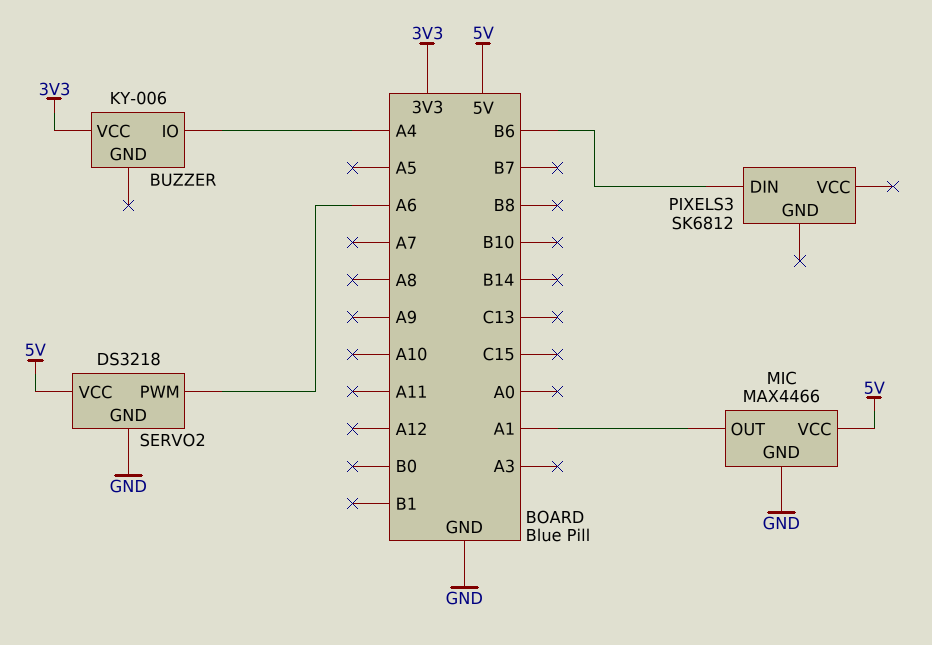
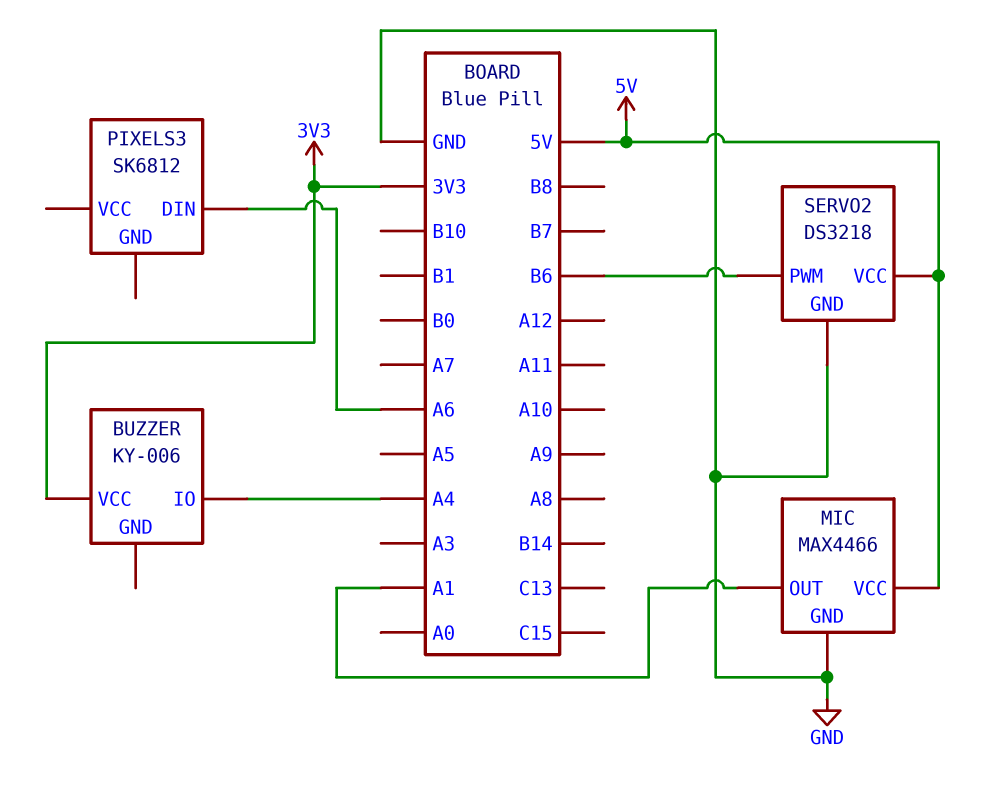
PIXELS3 pin DIN: B6 -> A6
SERVO2 pin PWM: A6 -> B6

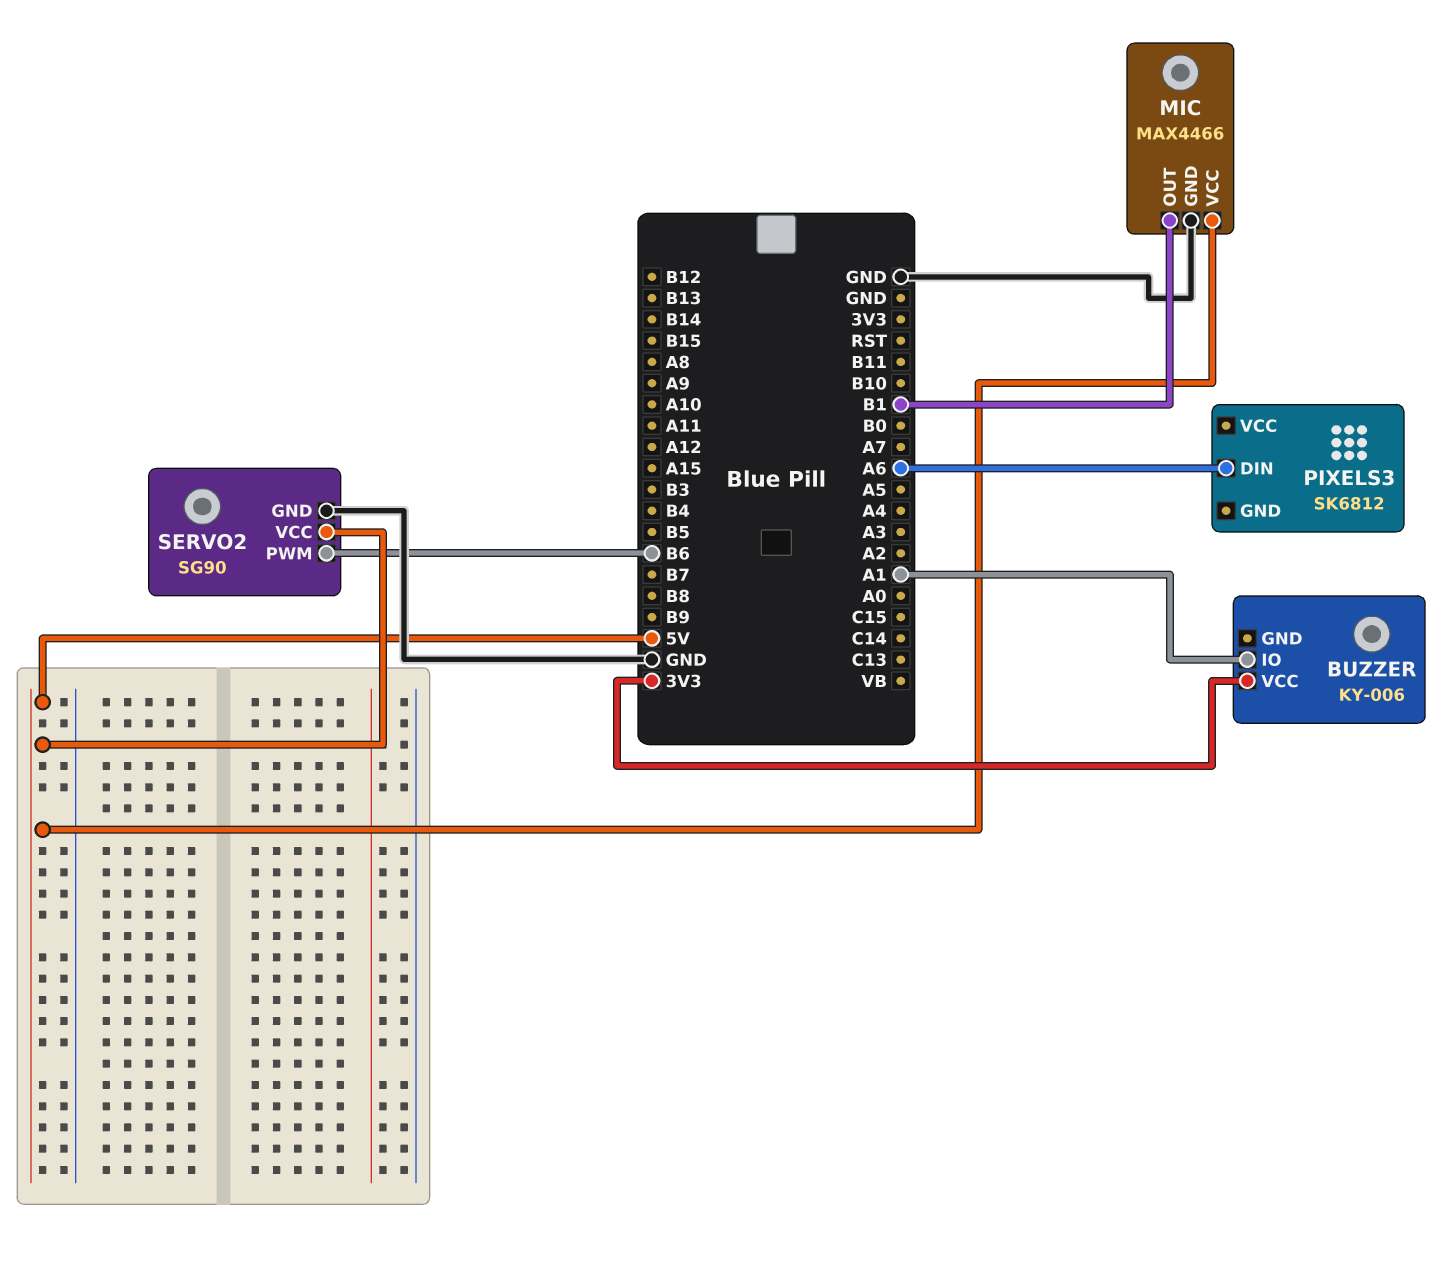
BUZZER pin IO: A4 -> A1
MIC pin OUT: A1 -> B1
SERVO2: DS3218 -> SG90

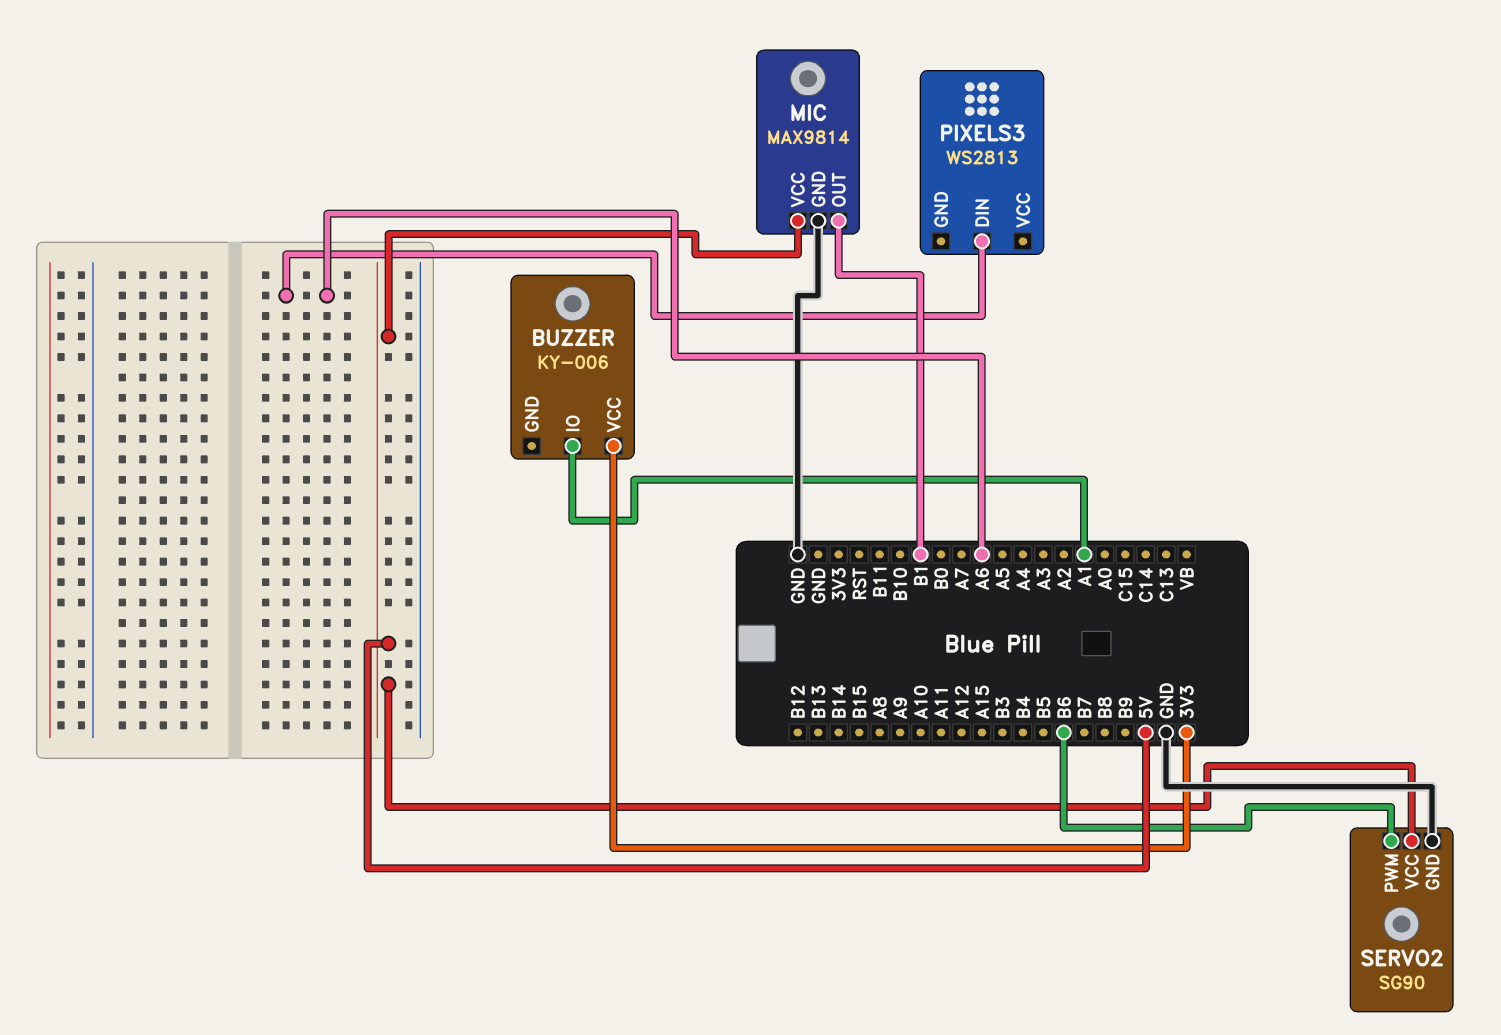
MIC: MAX4466 -> MAX9814
PIXELS3: SK6812 -> WS2813

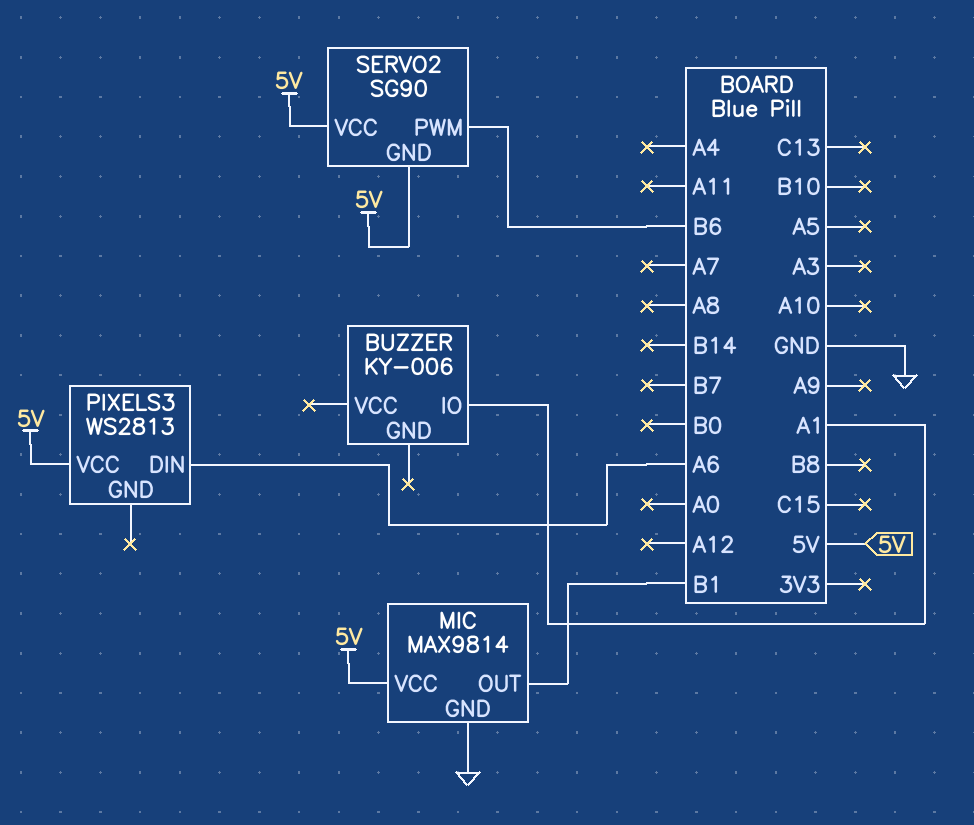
BUZZER pin VCC: 3V3 -> none
PIXELS3 pin VCC: none -> 5V
SERVO2 pin GND: GND -> 5V

